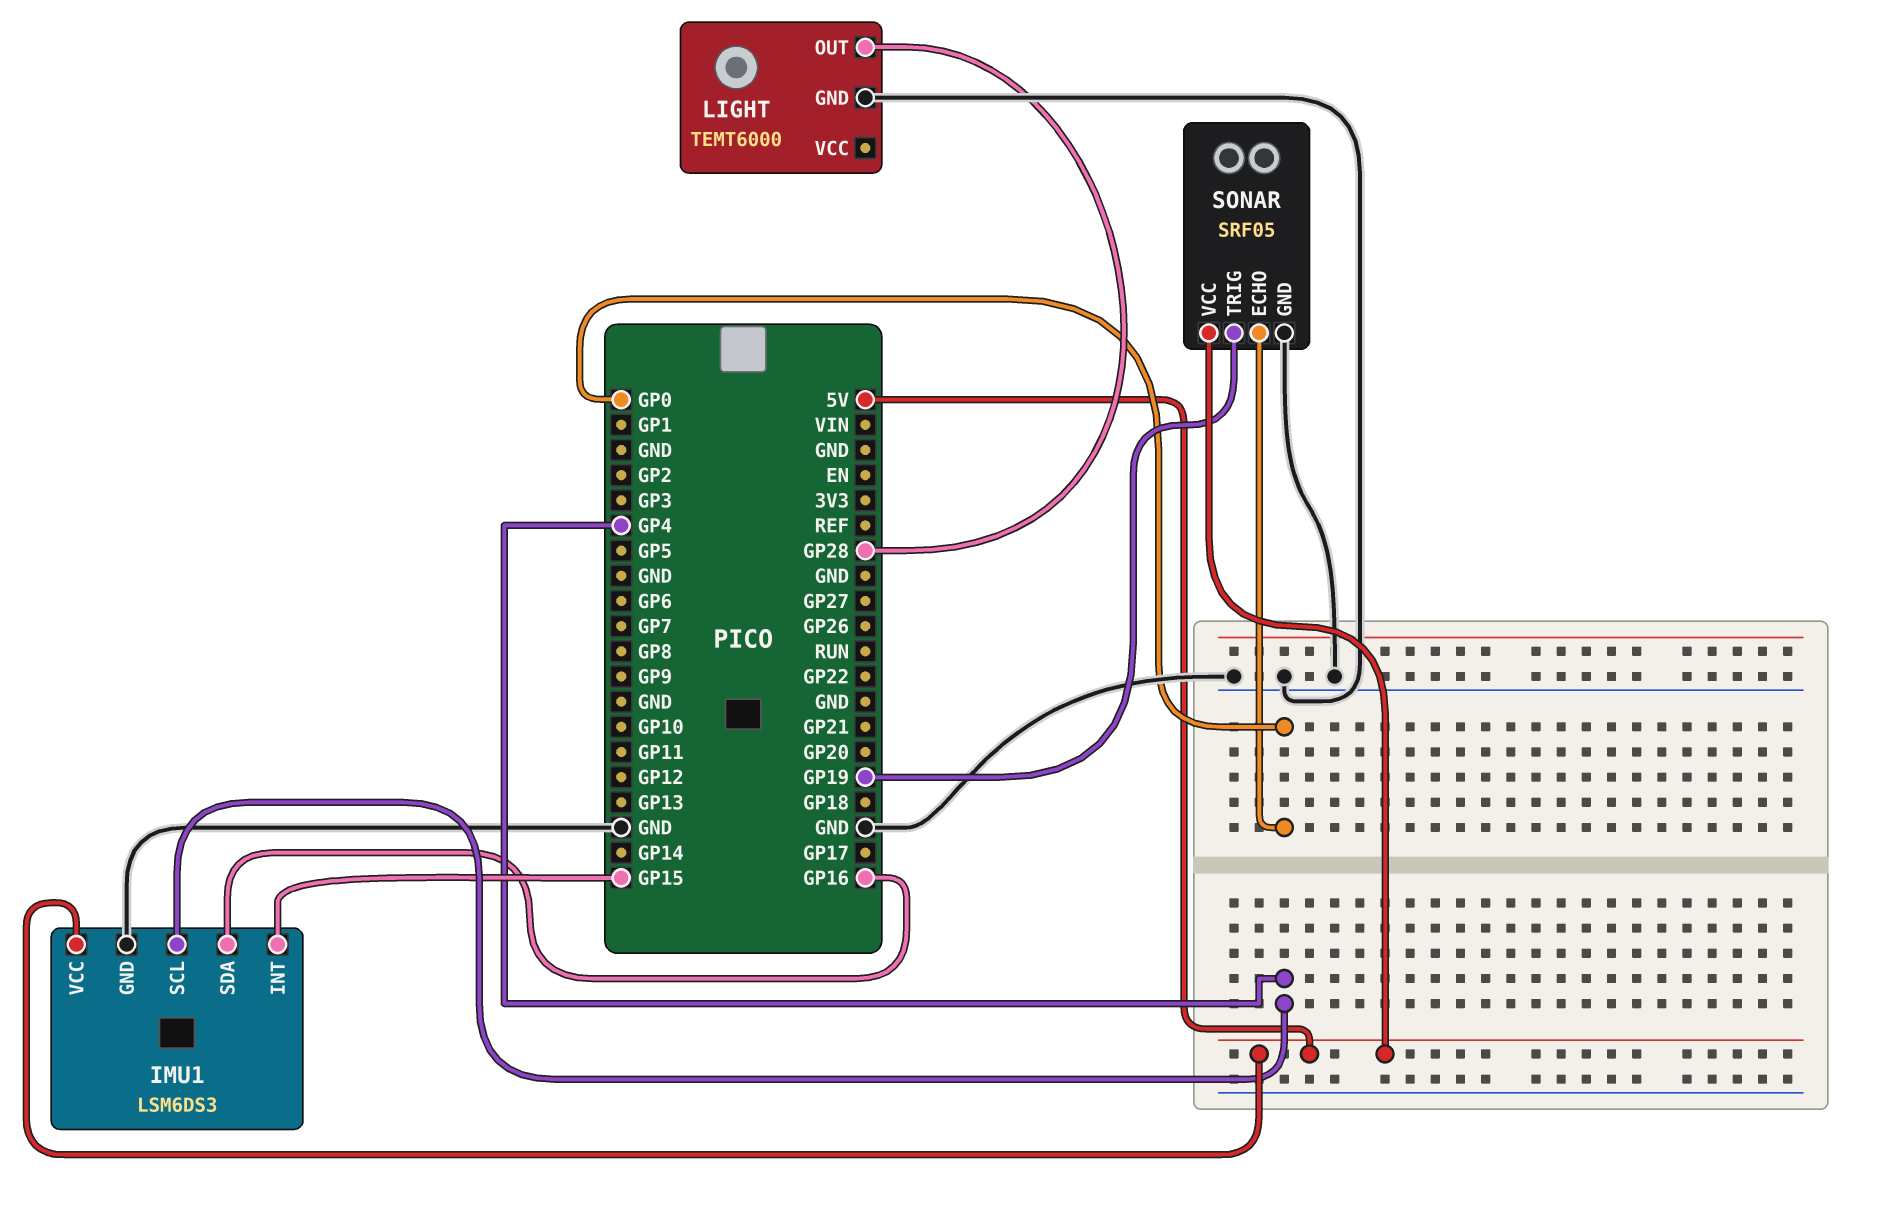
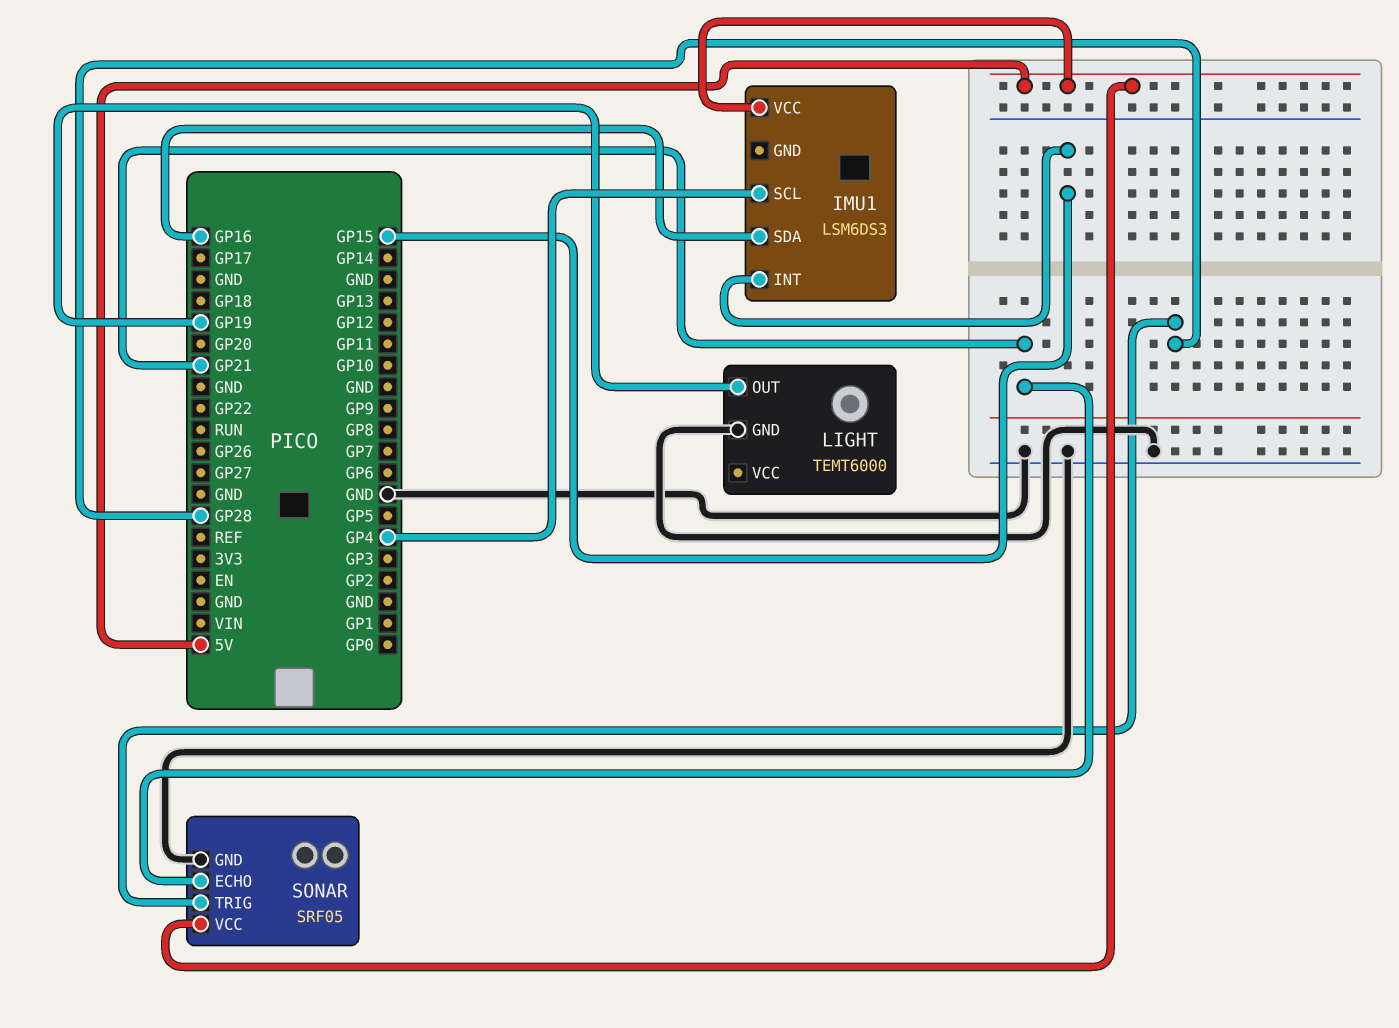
IMU1 pin GND: GND -> none
LIGHT pin OUT: GP28 -> GP19
SONAR pin ECHO: GP0 -> GP21
SONAR pin TRIG: GP19 -> GP28

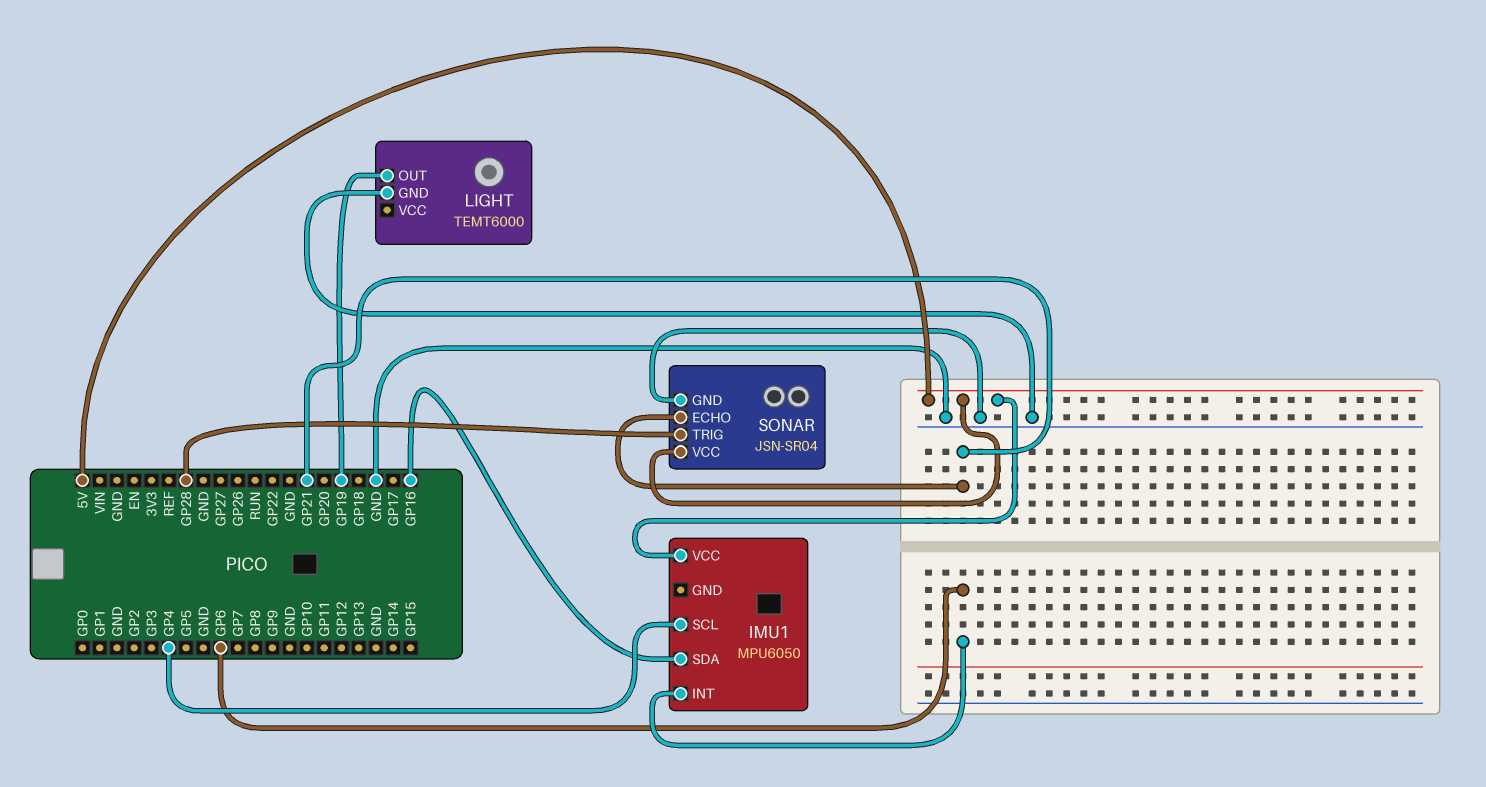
IMU1: LSM6DS3 -> MPU6050
IMU1 pin INT: GP15 -> GP6
SONAR: SRF05 -> JSN-SR04

